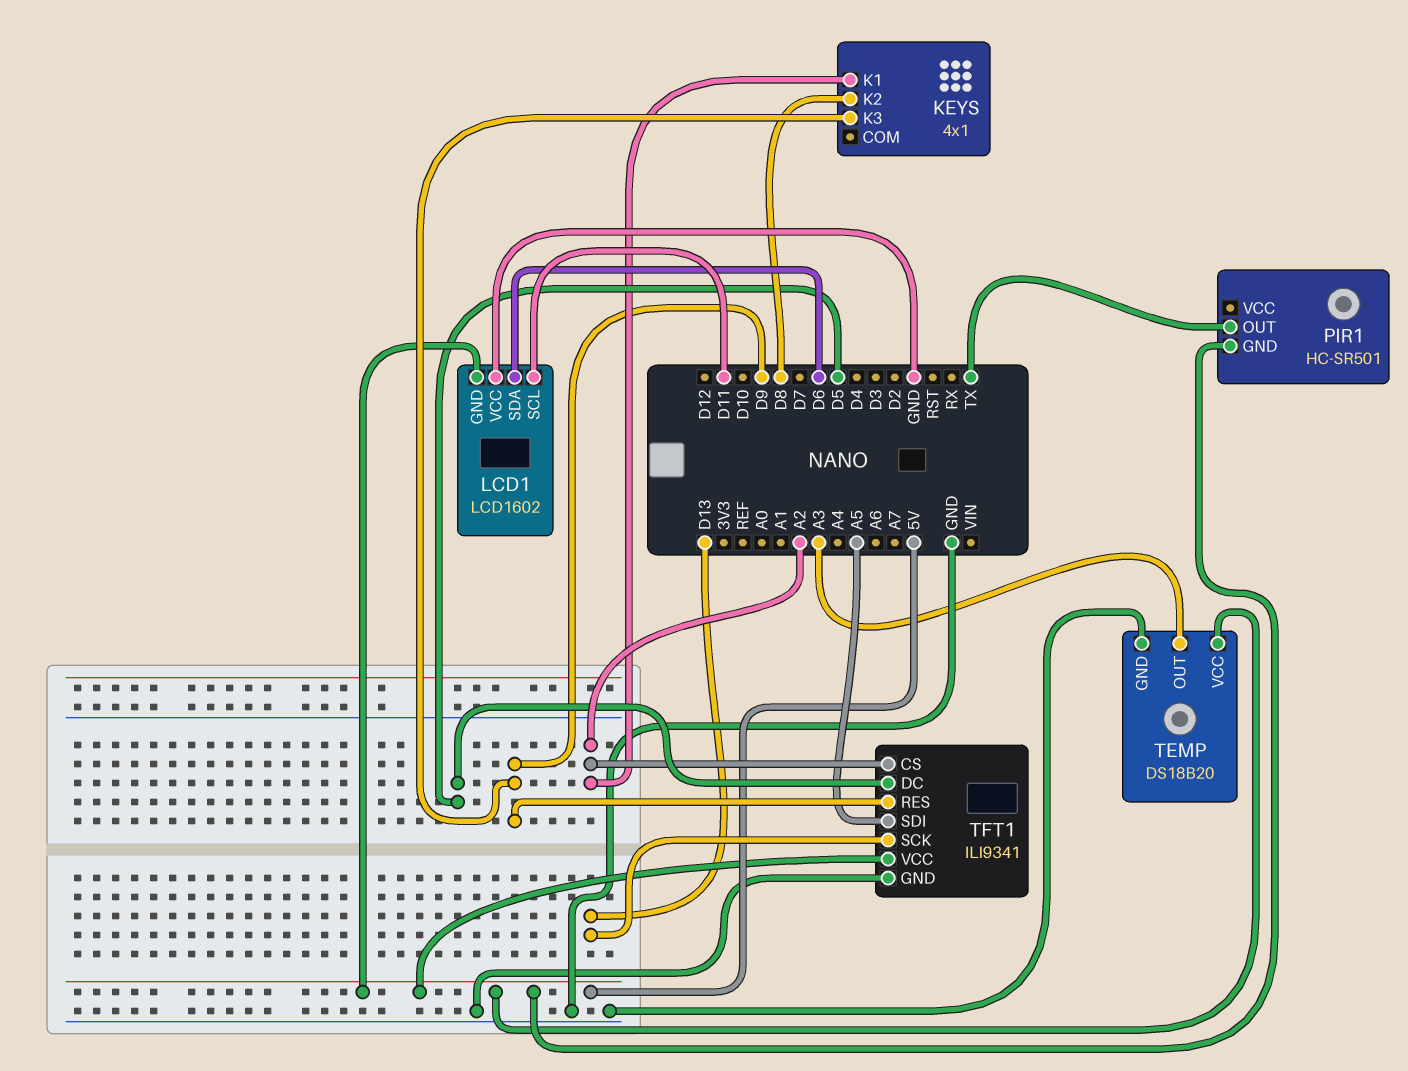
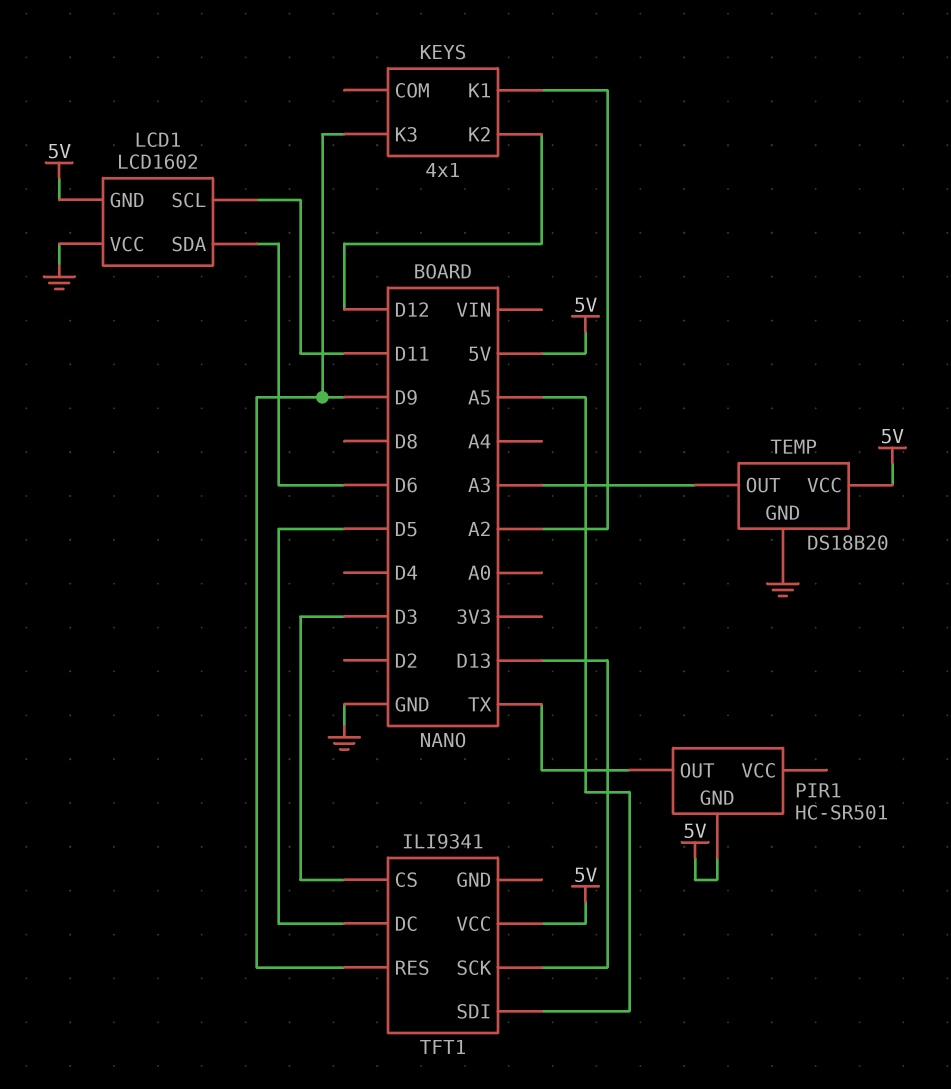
KEYS pin K2: D8 -> D12
TFT1 pin CS: A2 -> D3
TFT1 pin GND: GND -> none

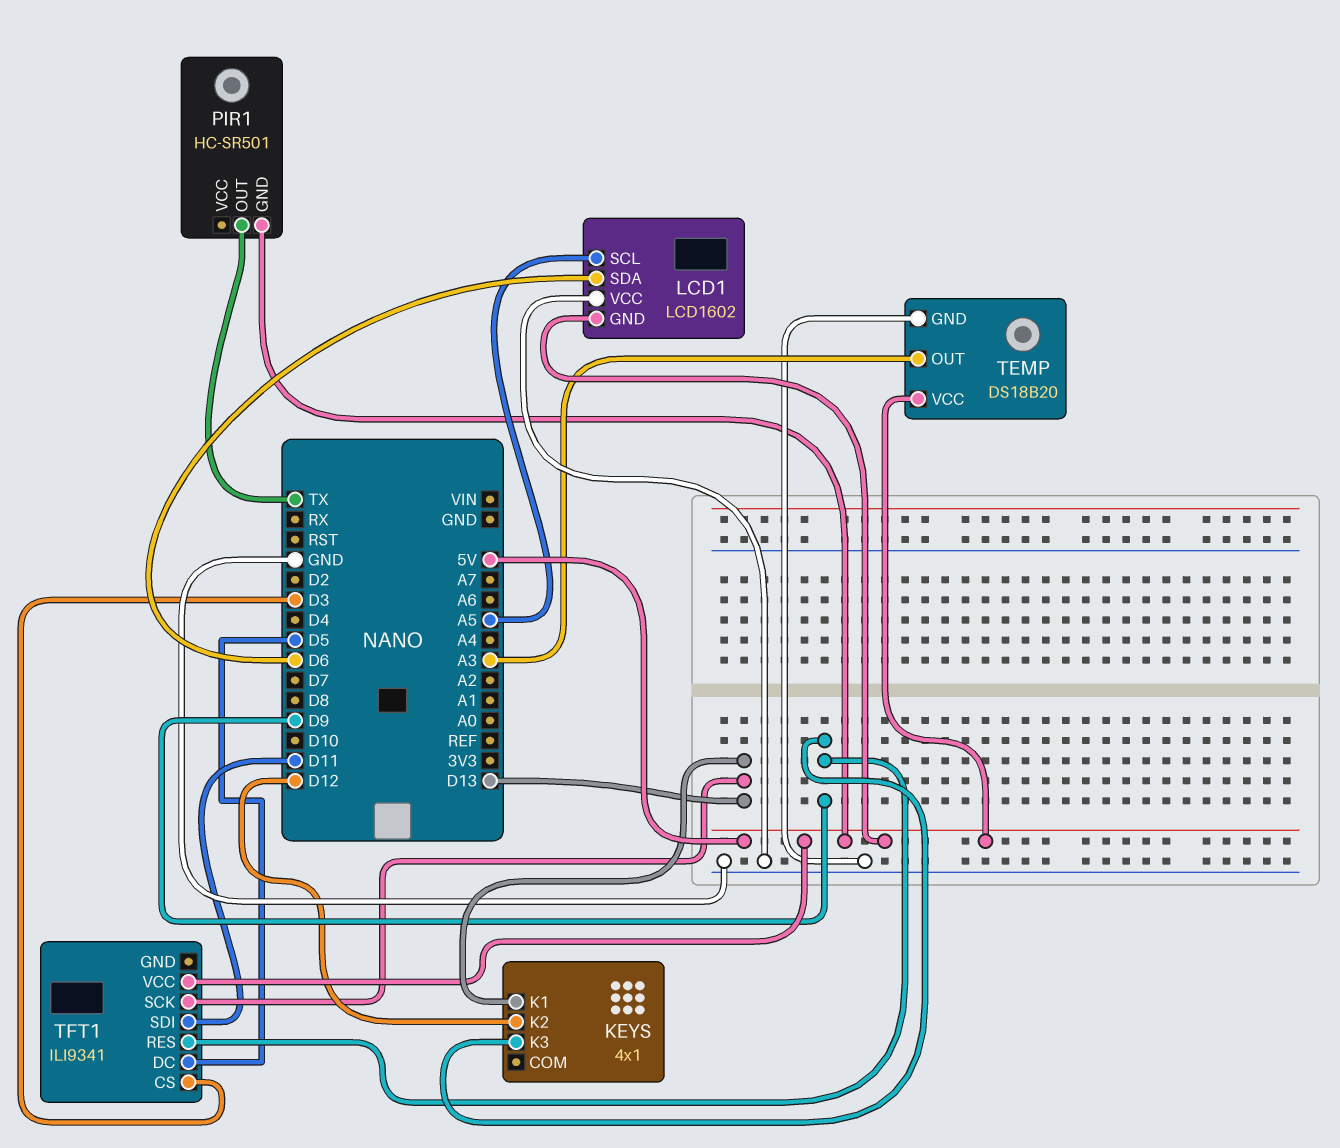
KEYS pin K1: A2 -> D13
LCD1 pin SCL: D11 -> A5
TFT1 pin SDI: A5 -> D11

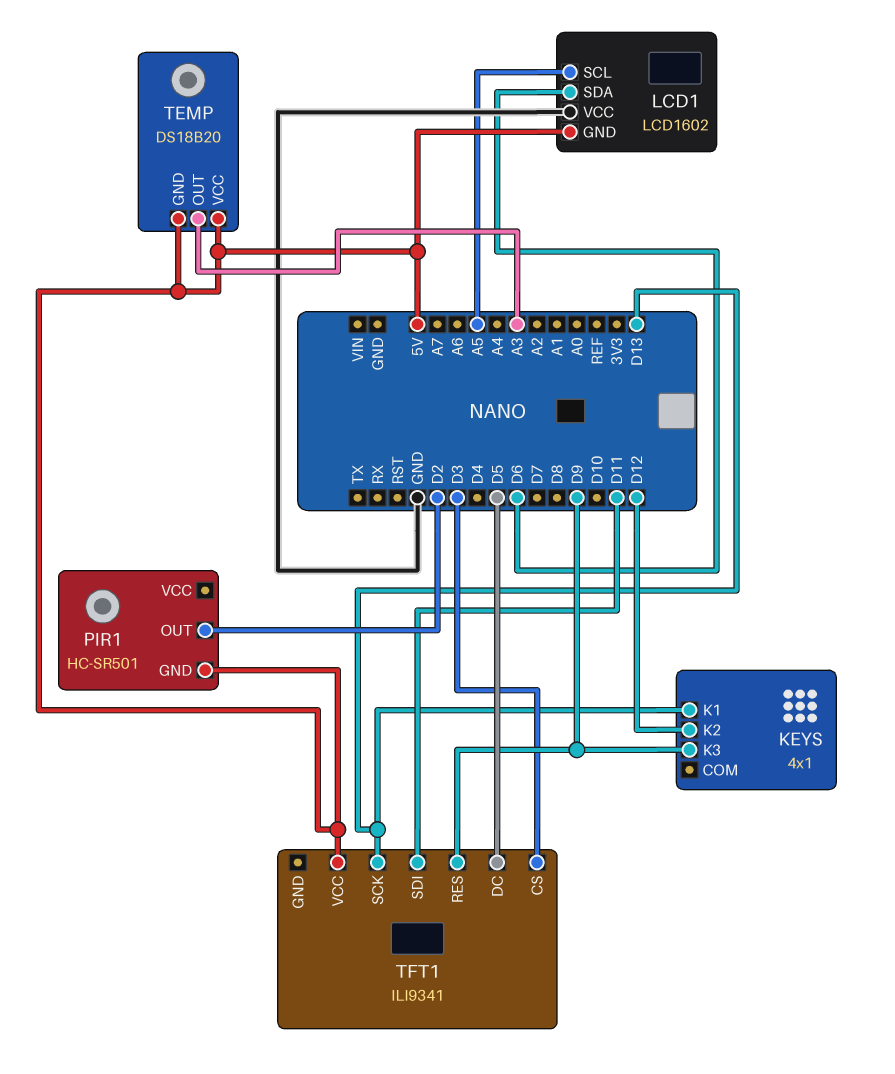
PIR1 pin OUT: TX -> D2
TEMP pin GND: GND -> 5V

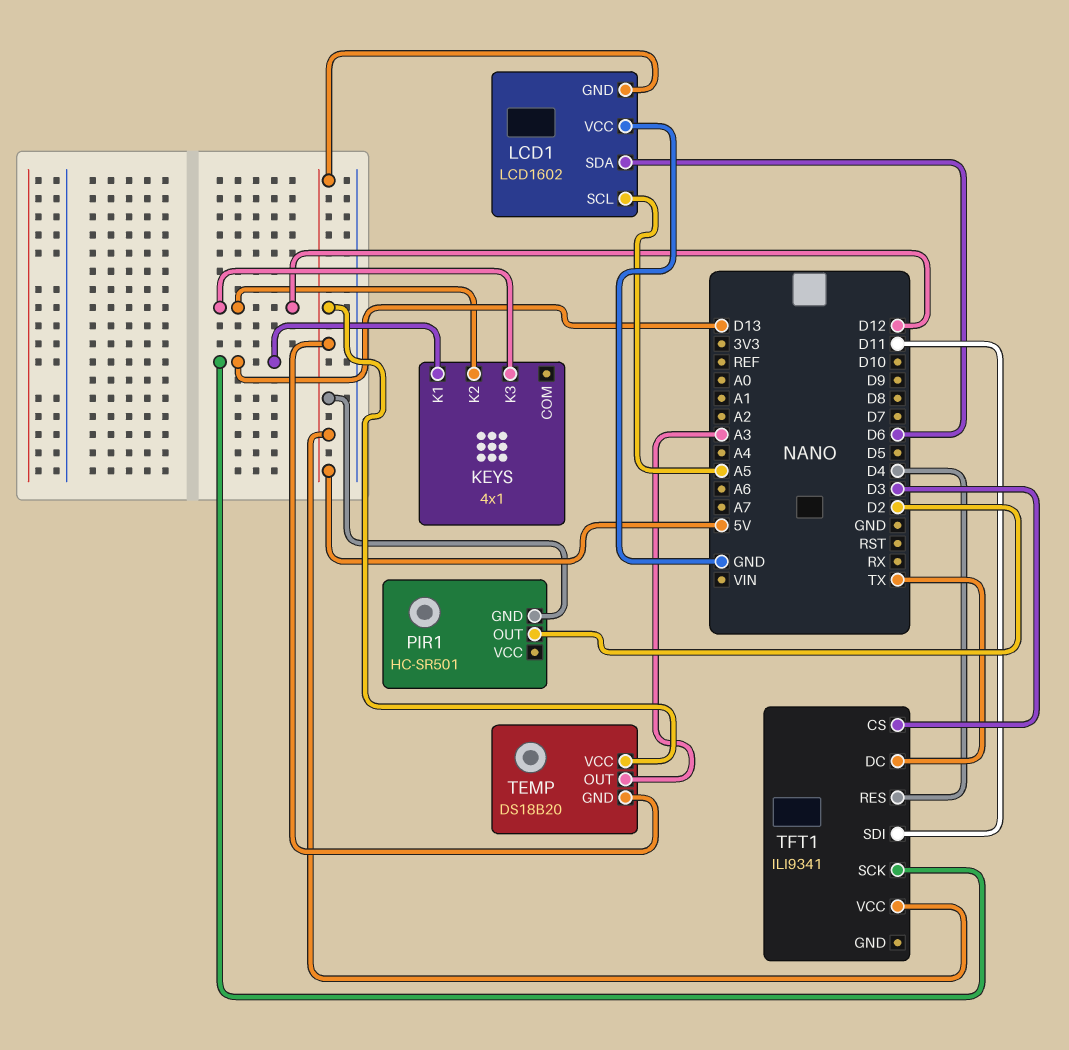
KEYS pin K3: D9 -> D12
TFT1 pin DC: D5 -> TX
TFT1 pin RES: D9 -> D4

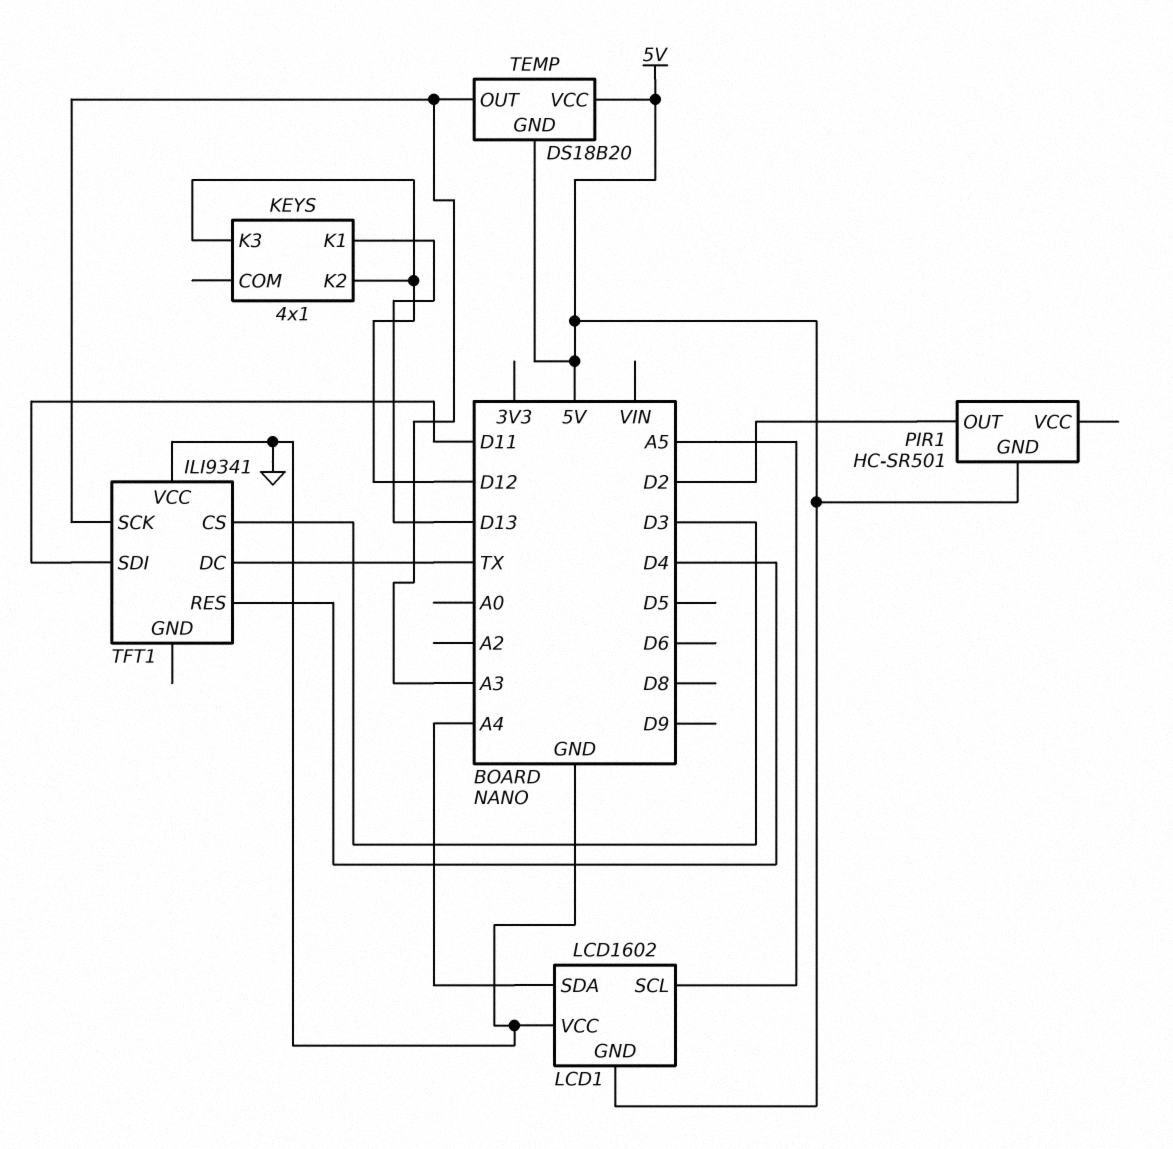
LCD1 pin SDA: D6 -> A4
TFT1 pin SCK: D13 -> A3
TFT1 pin VCC: 5V -> GND

